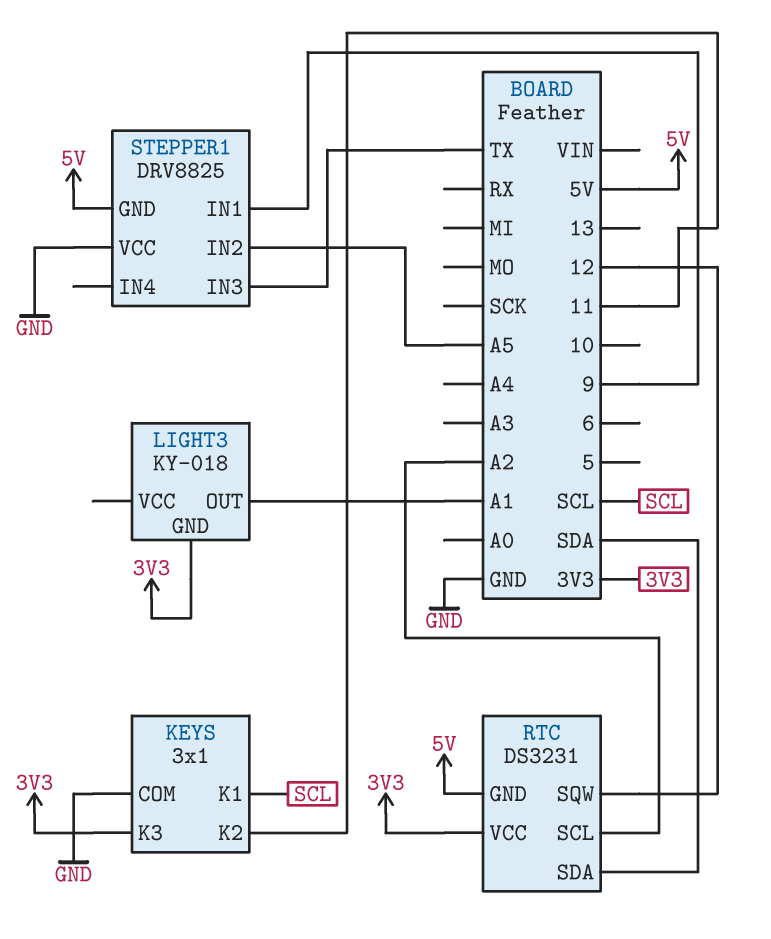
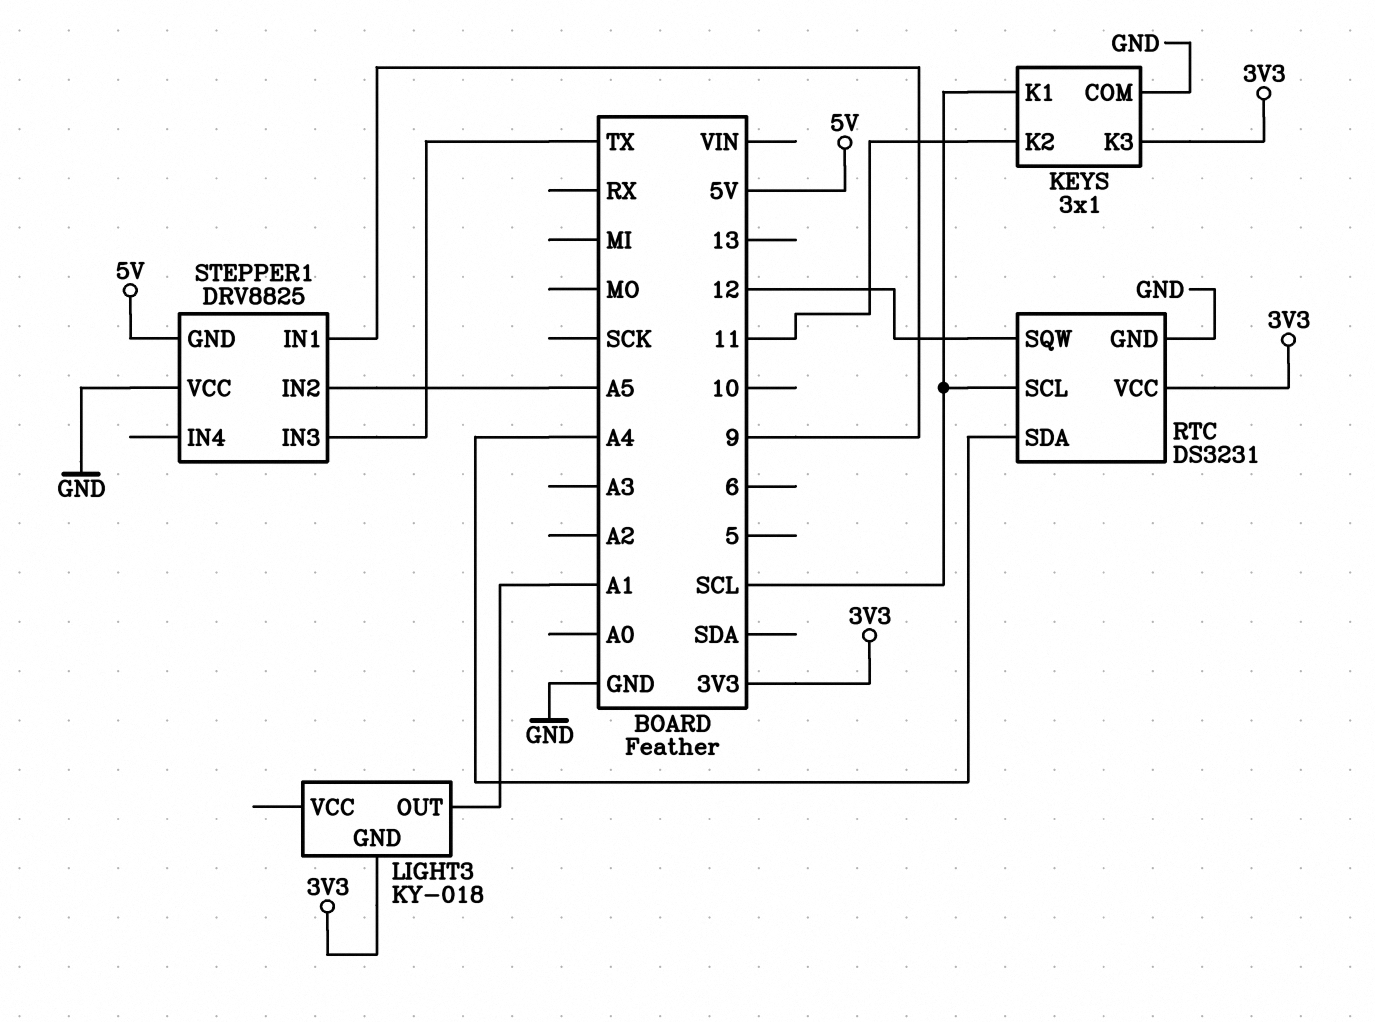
RTC pin GND: 5V -> GND
RTC pin SCL: A2 -> SCL
RTC pin SDA: SDA -> A4

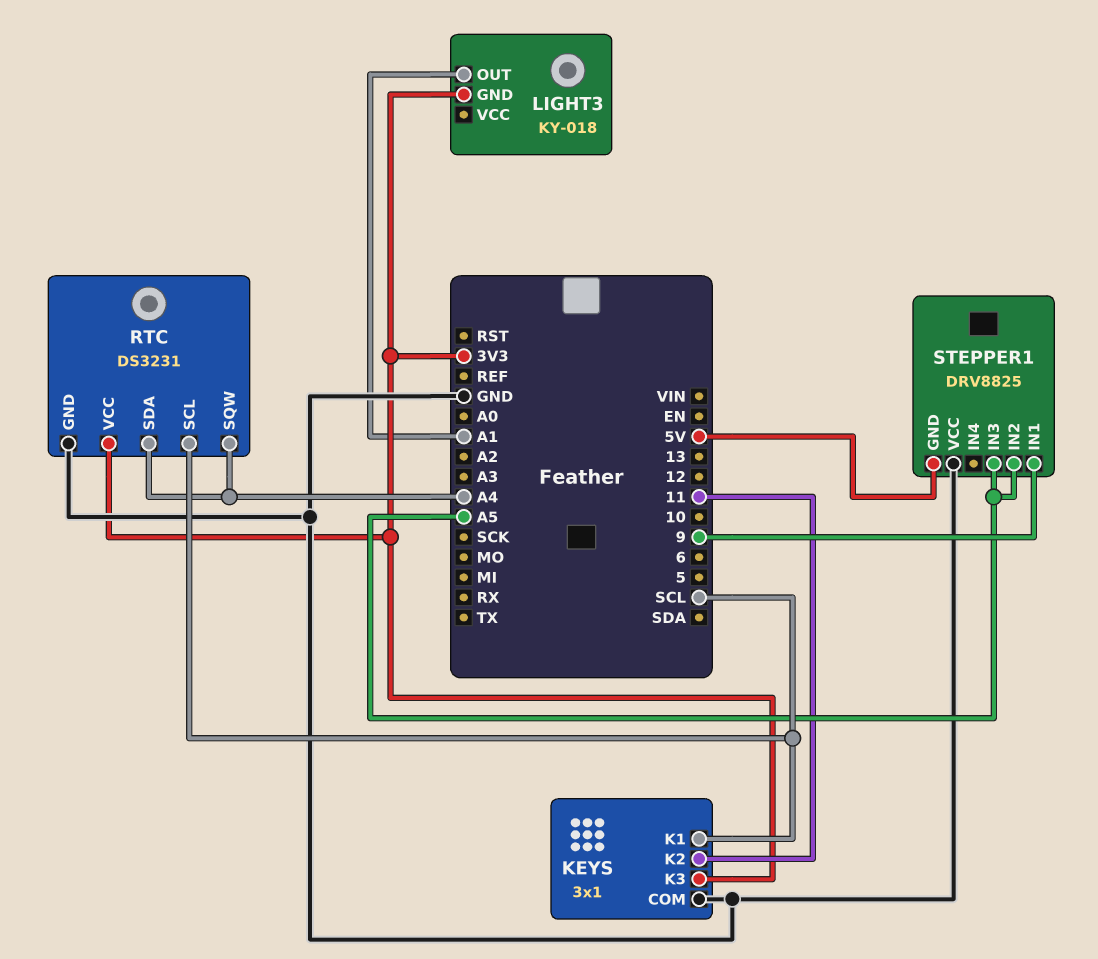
RTC pin SQW: 12 -> A4
STEPPER1 pin IN3: TX -> A5

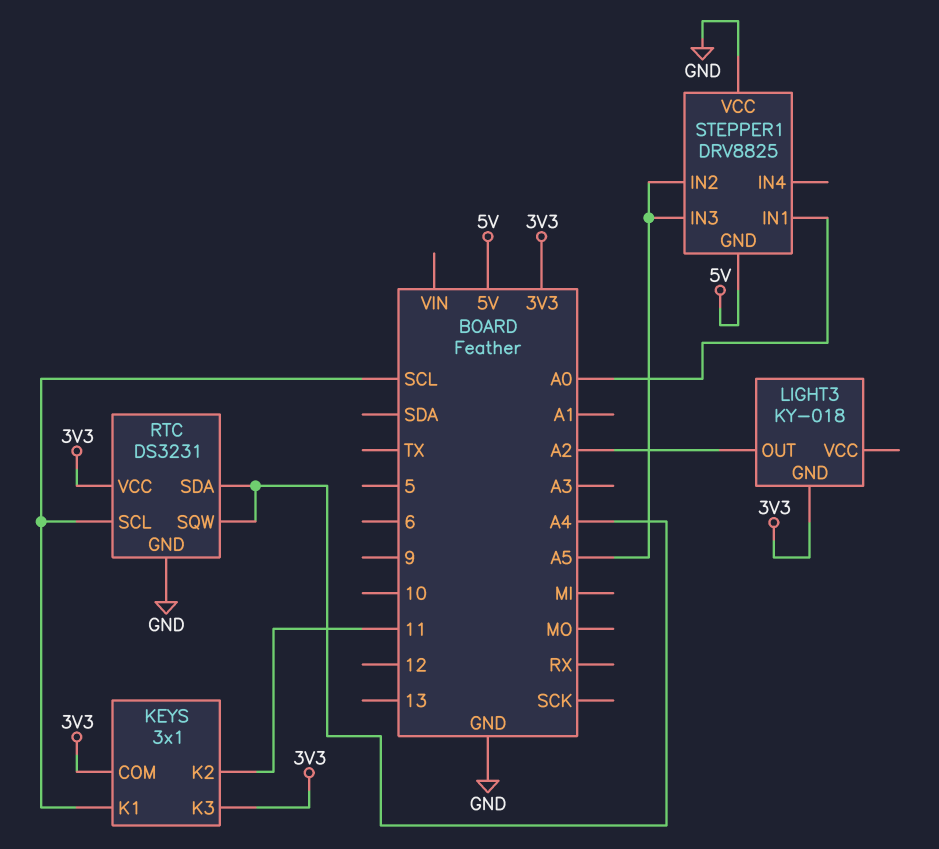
KEYS pin COM: GND -> 3V3
LIGHT3 pin OUT: A1 -> A2
STEPPER1 pin IN1: 9 -> A0

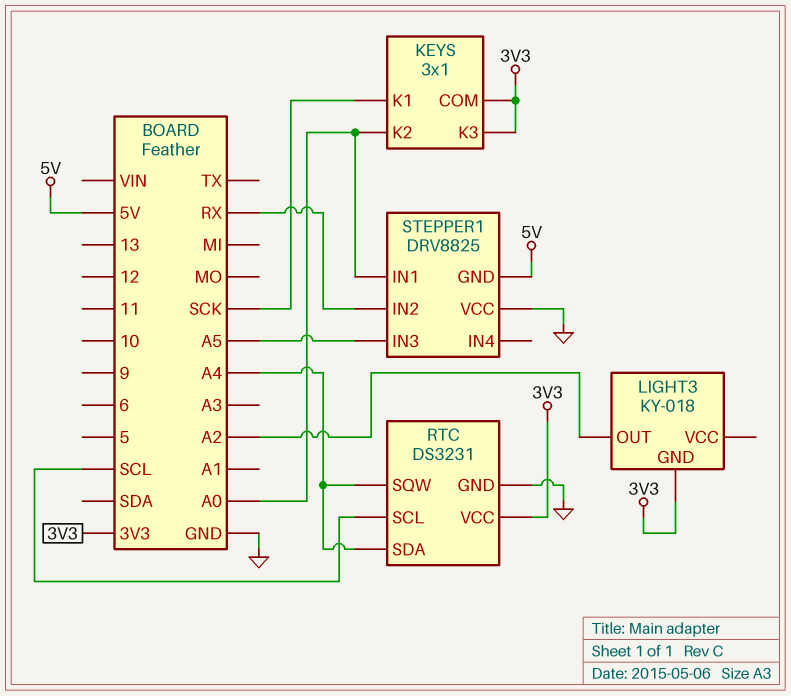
KEYS pin K1: SCL -> SCK
KEYS pin K2: 11 -> A0
STEPPER1 pin IN2: A5 -> RX

